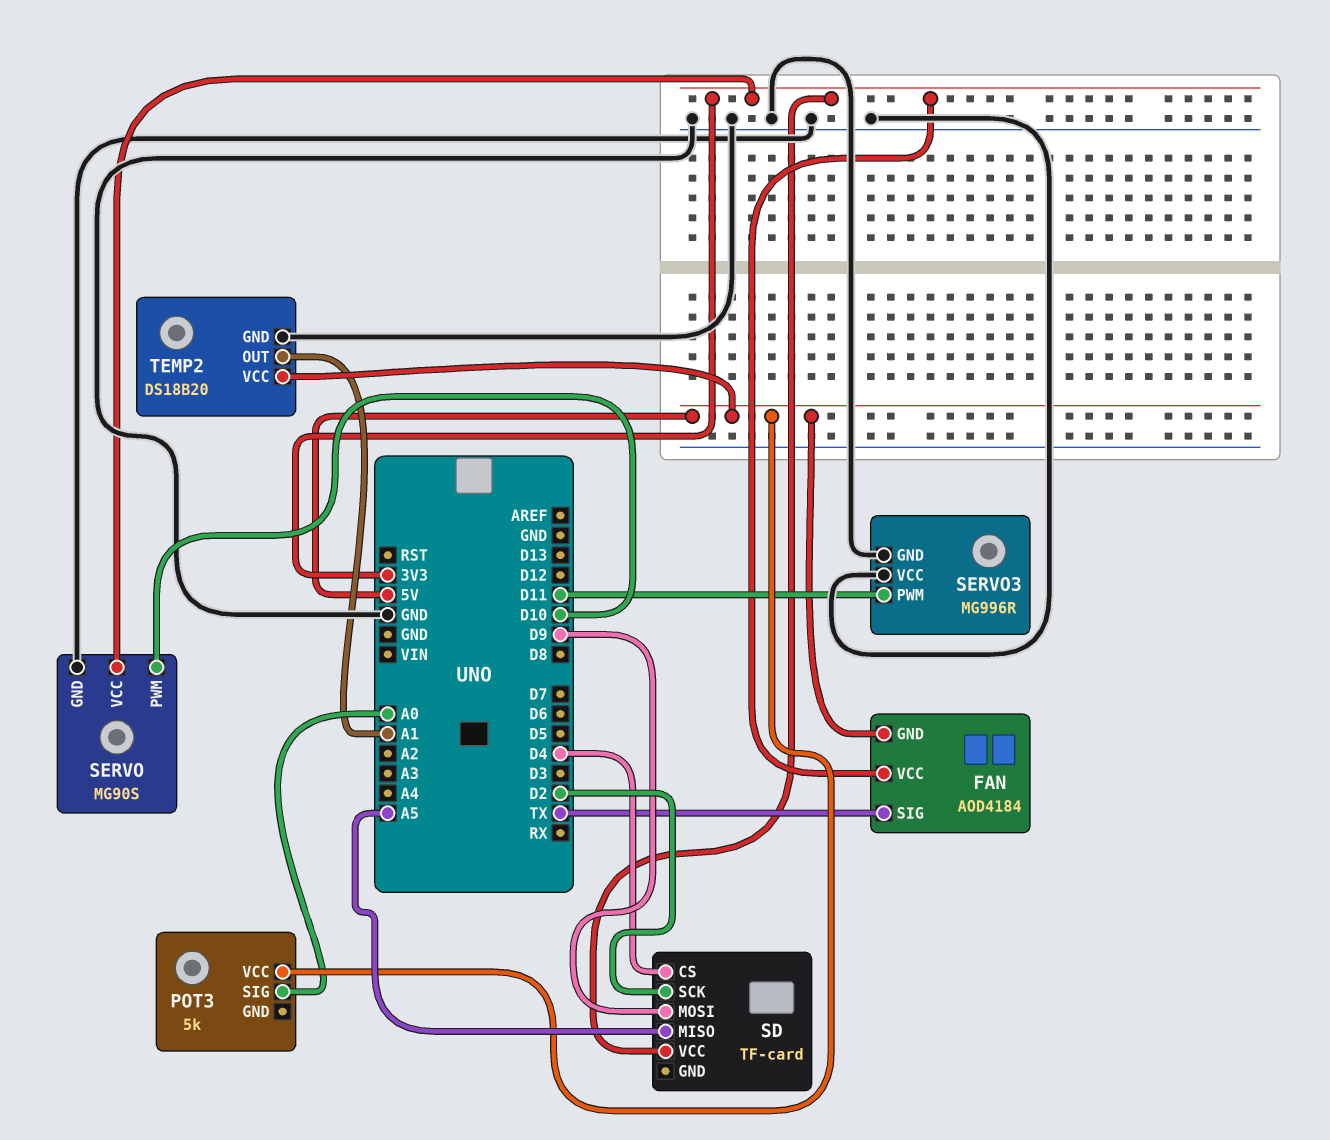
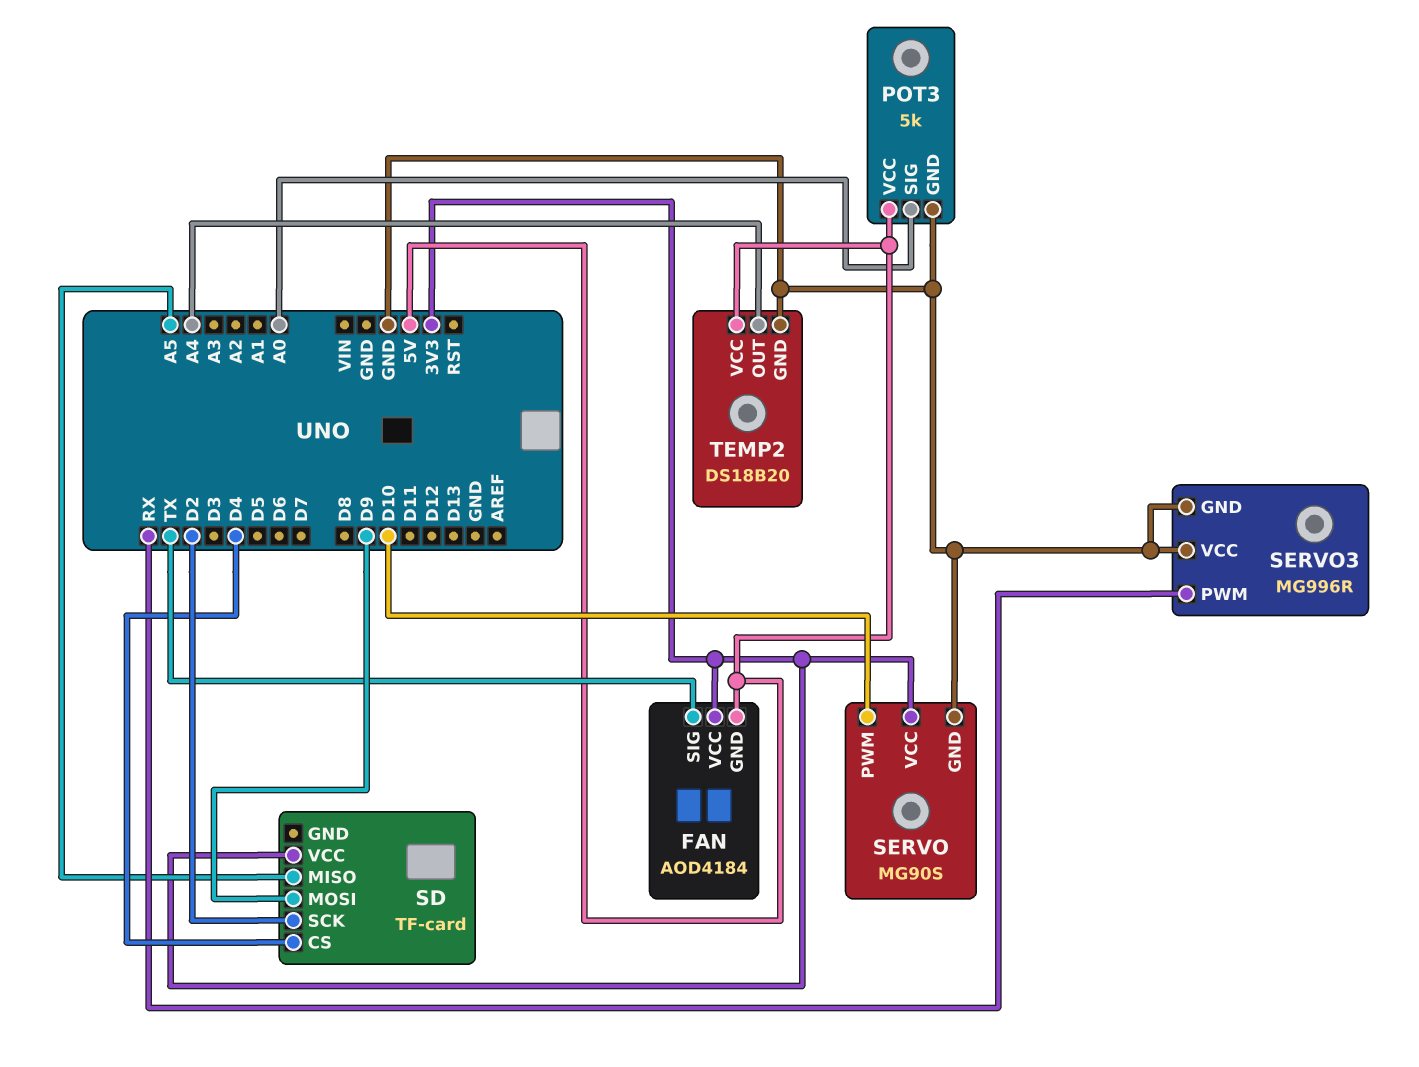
POT3 pin GND: none -> GND
SERVO3 pin PWM: D11 -> RX
TEMP2 pin OUT: A1 -> A4

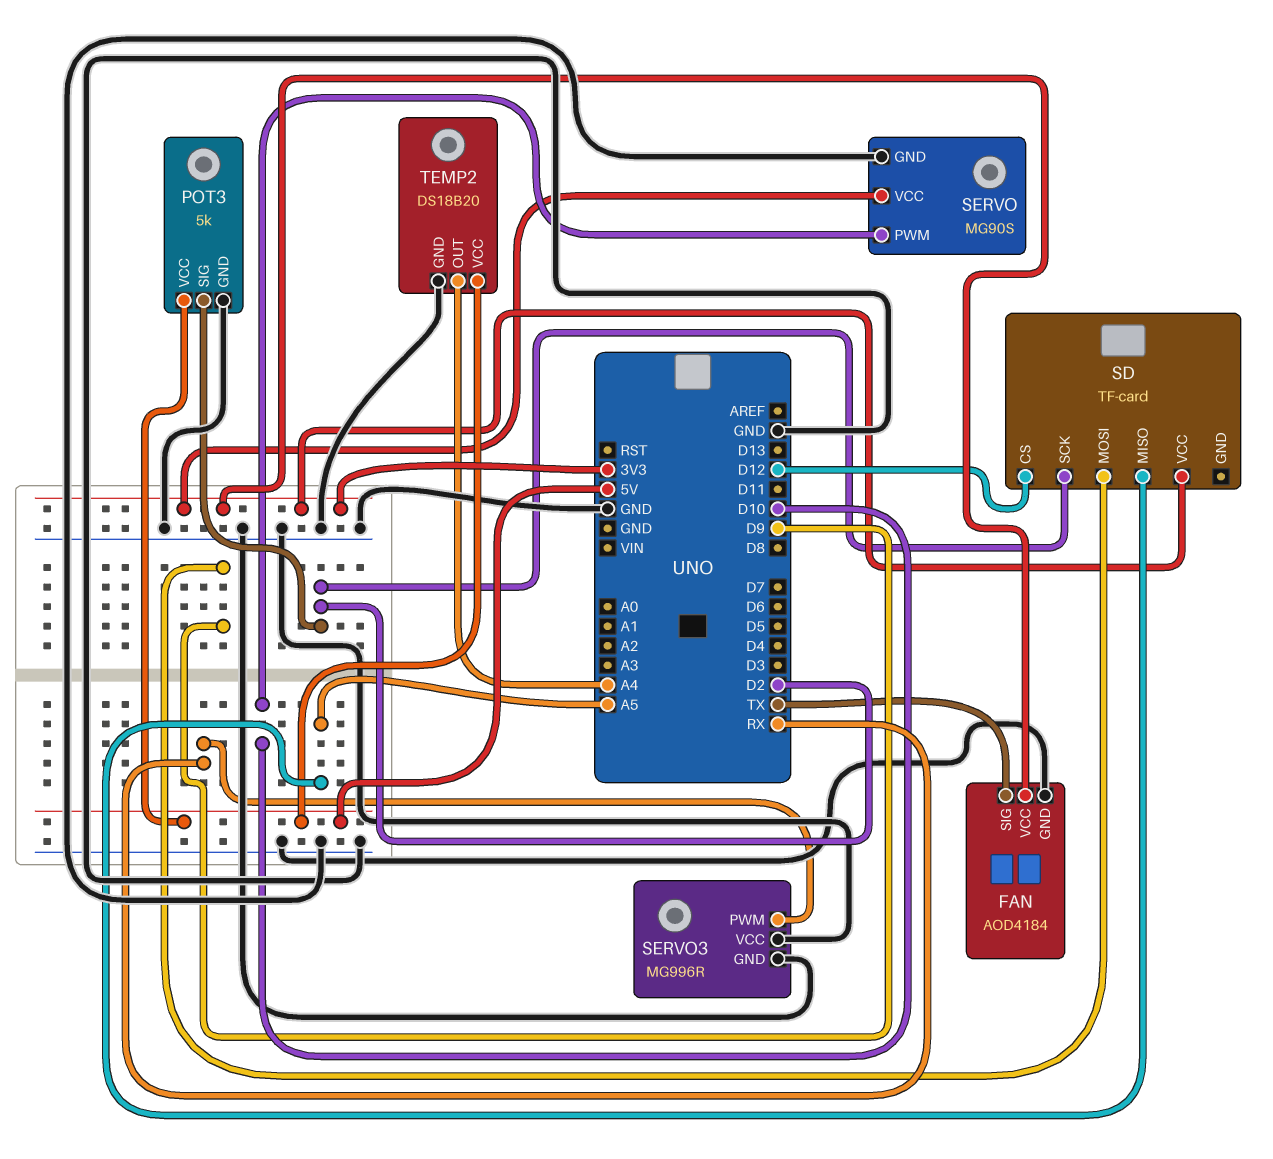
FAN pin GND: 5V -> GND
POT3 pin SIG: A0 -> D2
SD pin CS: D4 -> D12

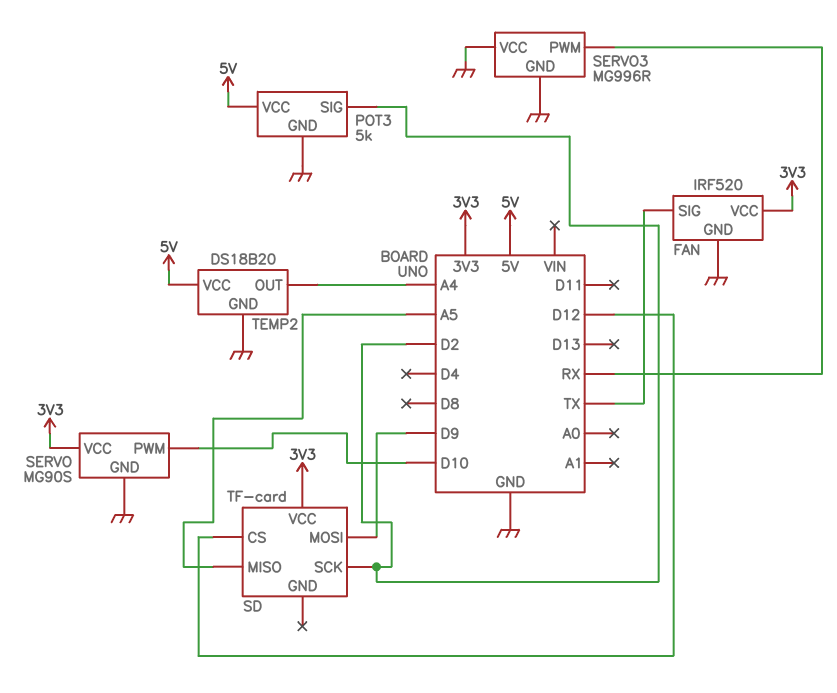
FAN: AOD4184 -> IRF520

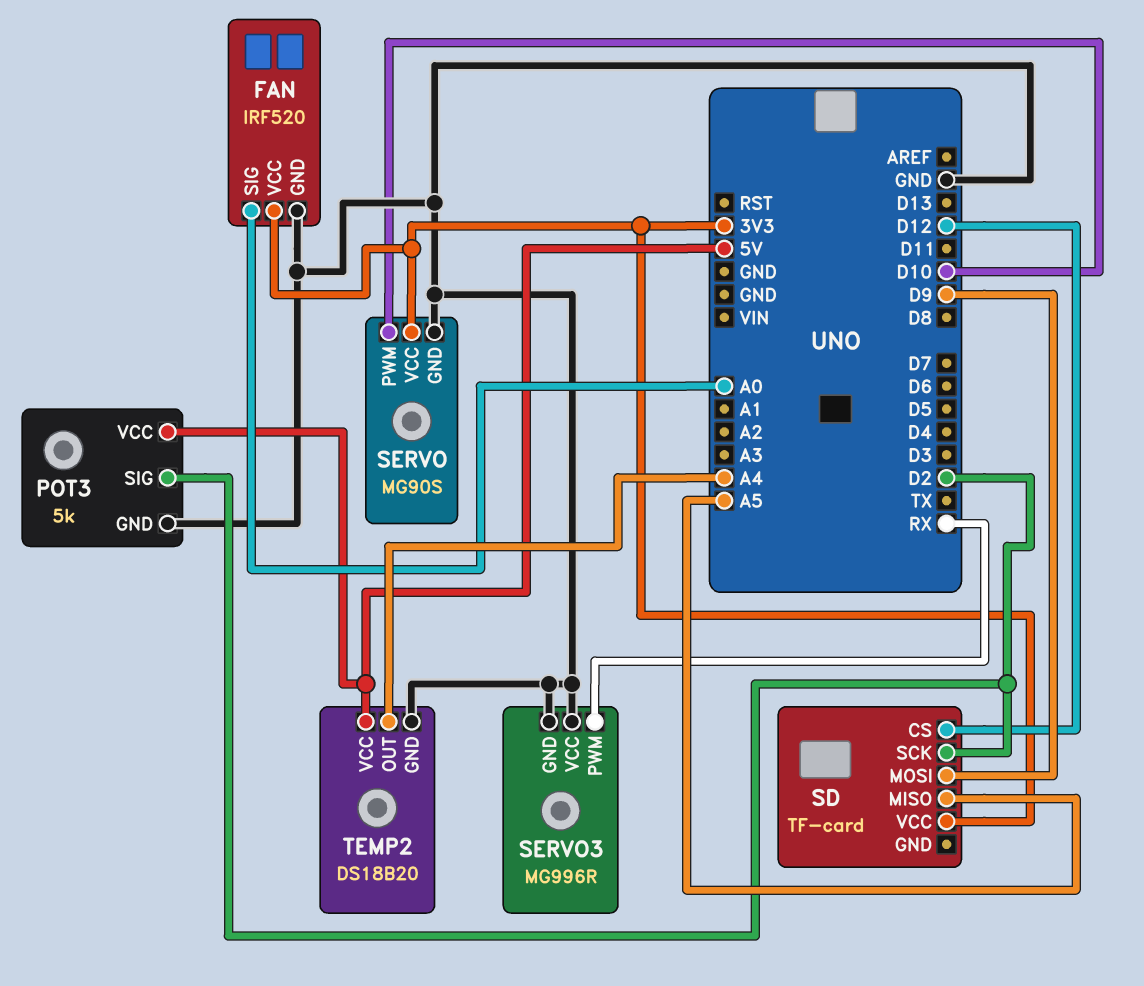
FAN pin SIG: TX -> A0

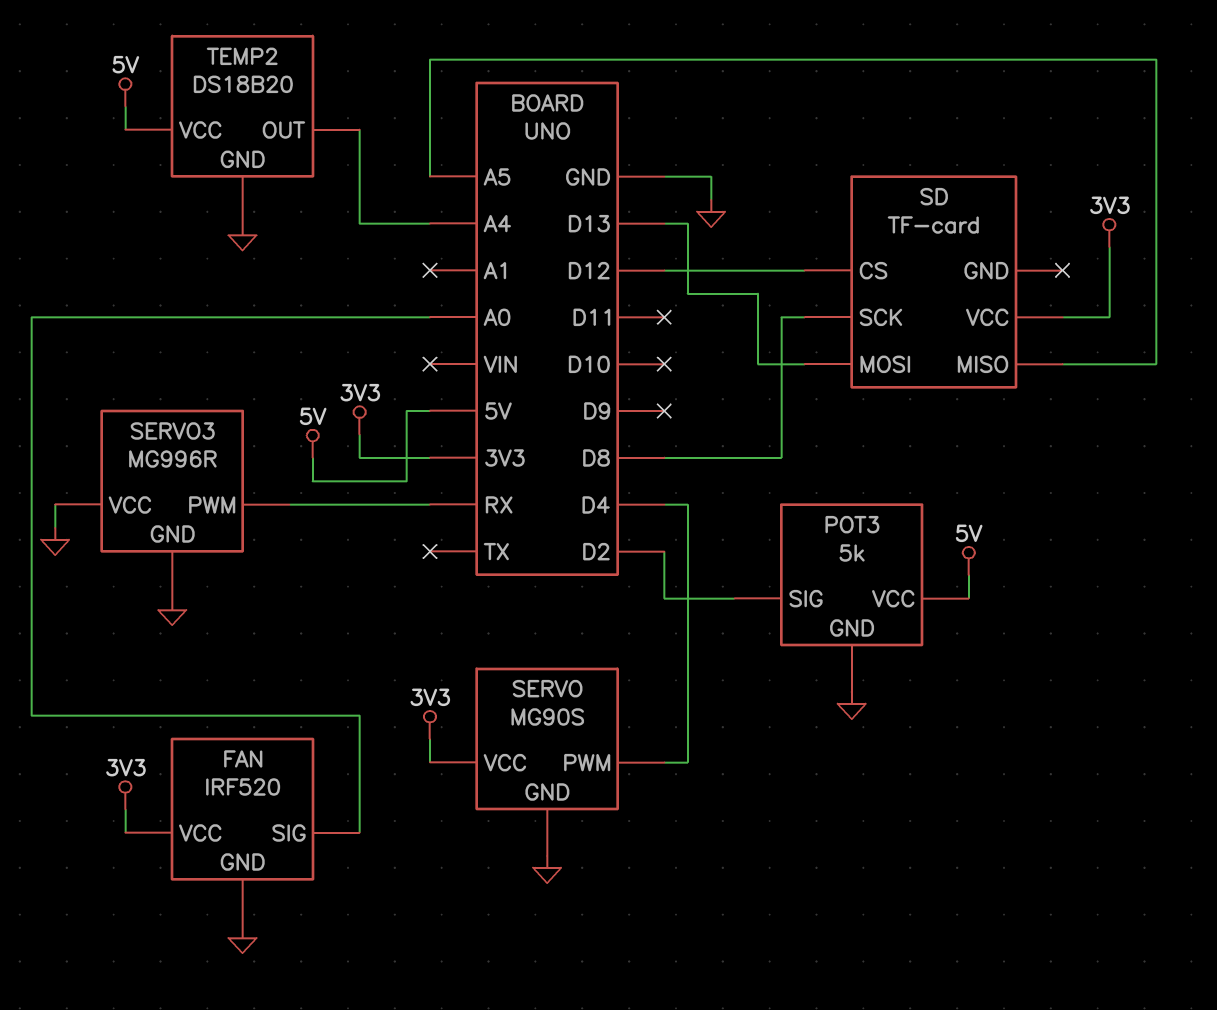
SD pin MOSI: D9 -> D13
SD pin SCK: D2 -> D8
SERVO pin PWM: D10 -> D4

